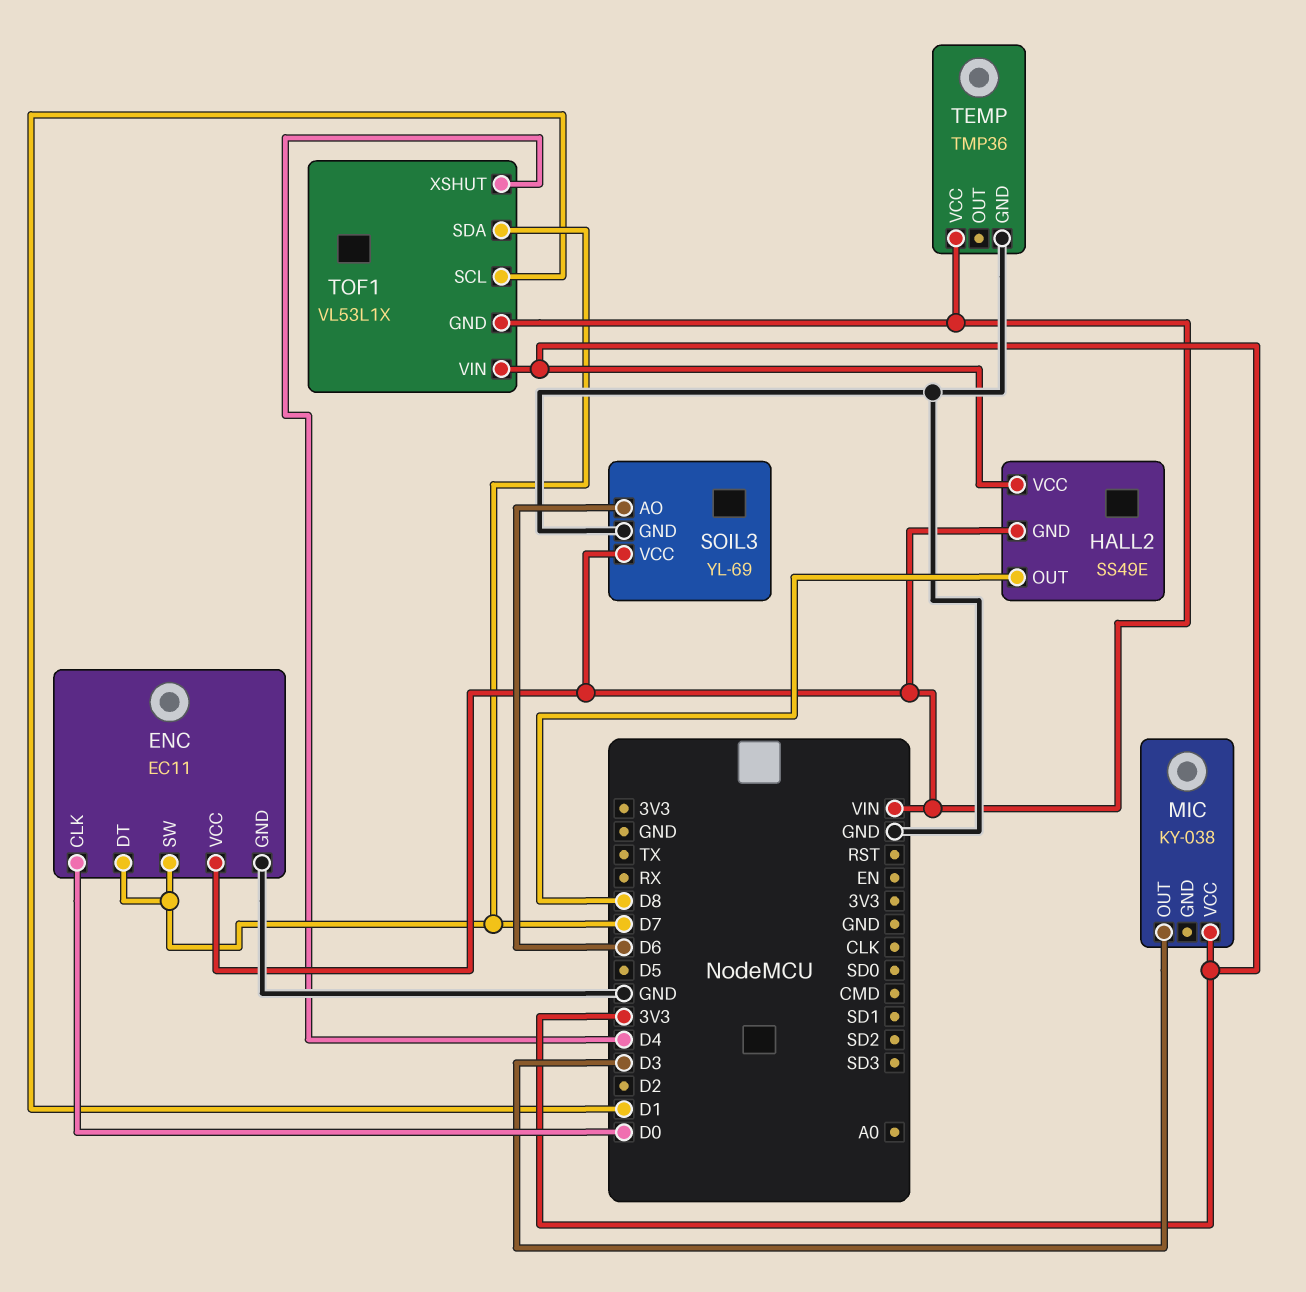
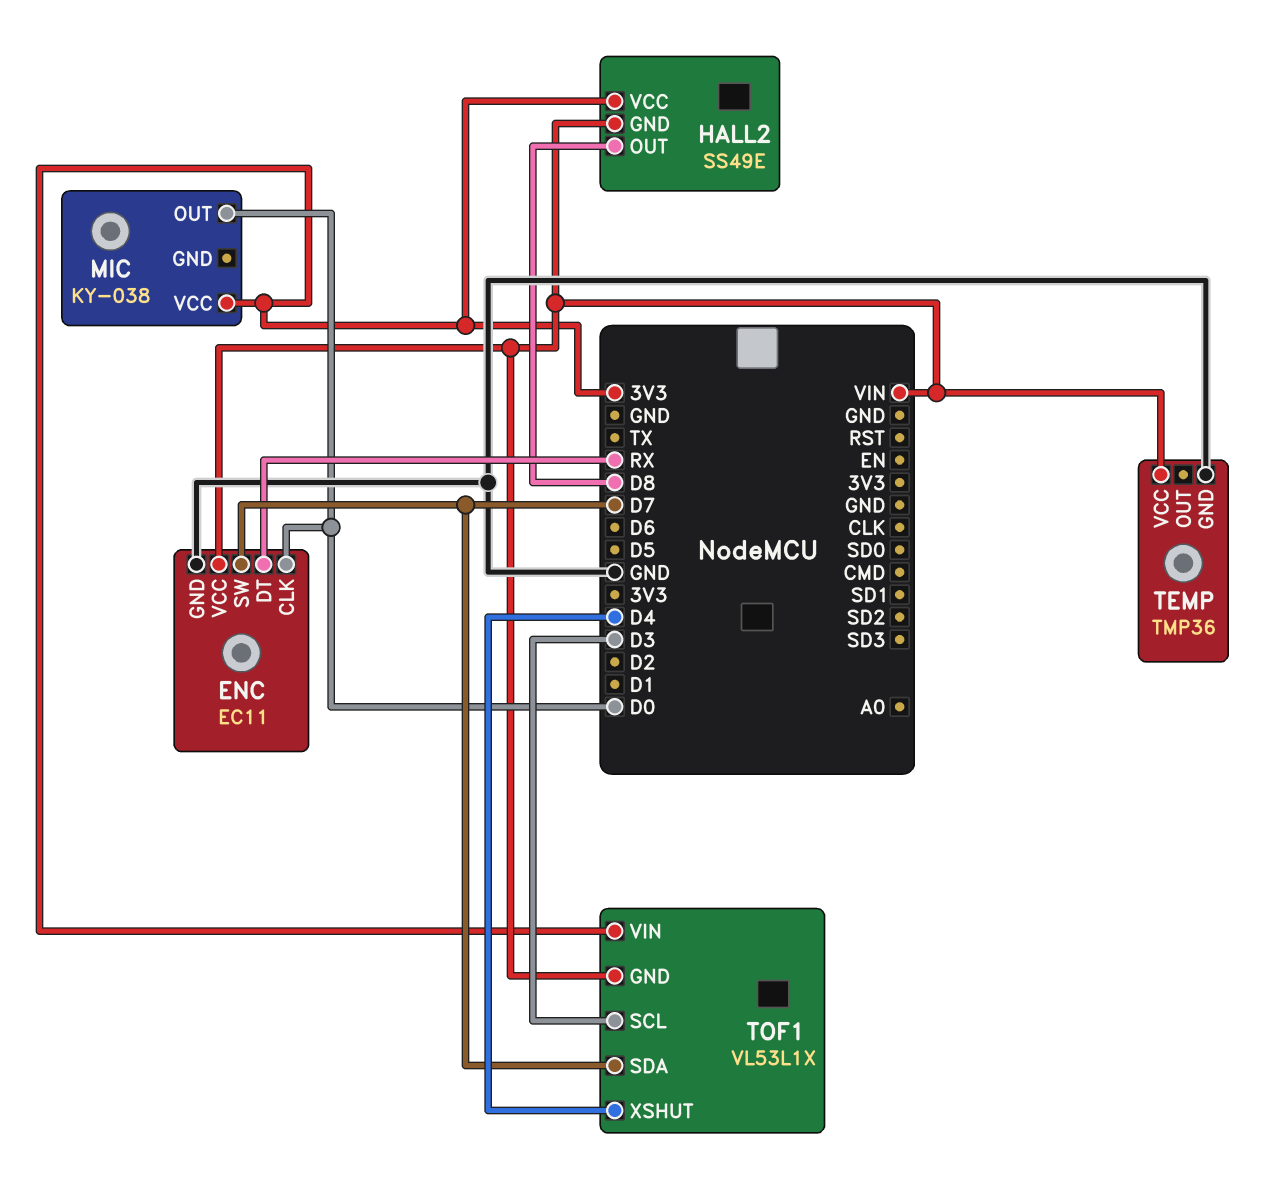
ENC pin DT: D7 -> RX
MIC pin OUT: D3 -> D0
SOIL3: YL-69 -> none
SOIL3 pin AO: D6 -> none
SOIL3 pin GND: GND -> none
SOIL3 pin VCC: VIN -> none
TOF1 pin SCL: D1 -> D3

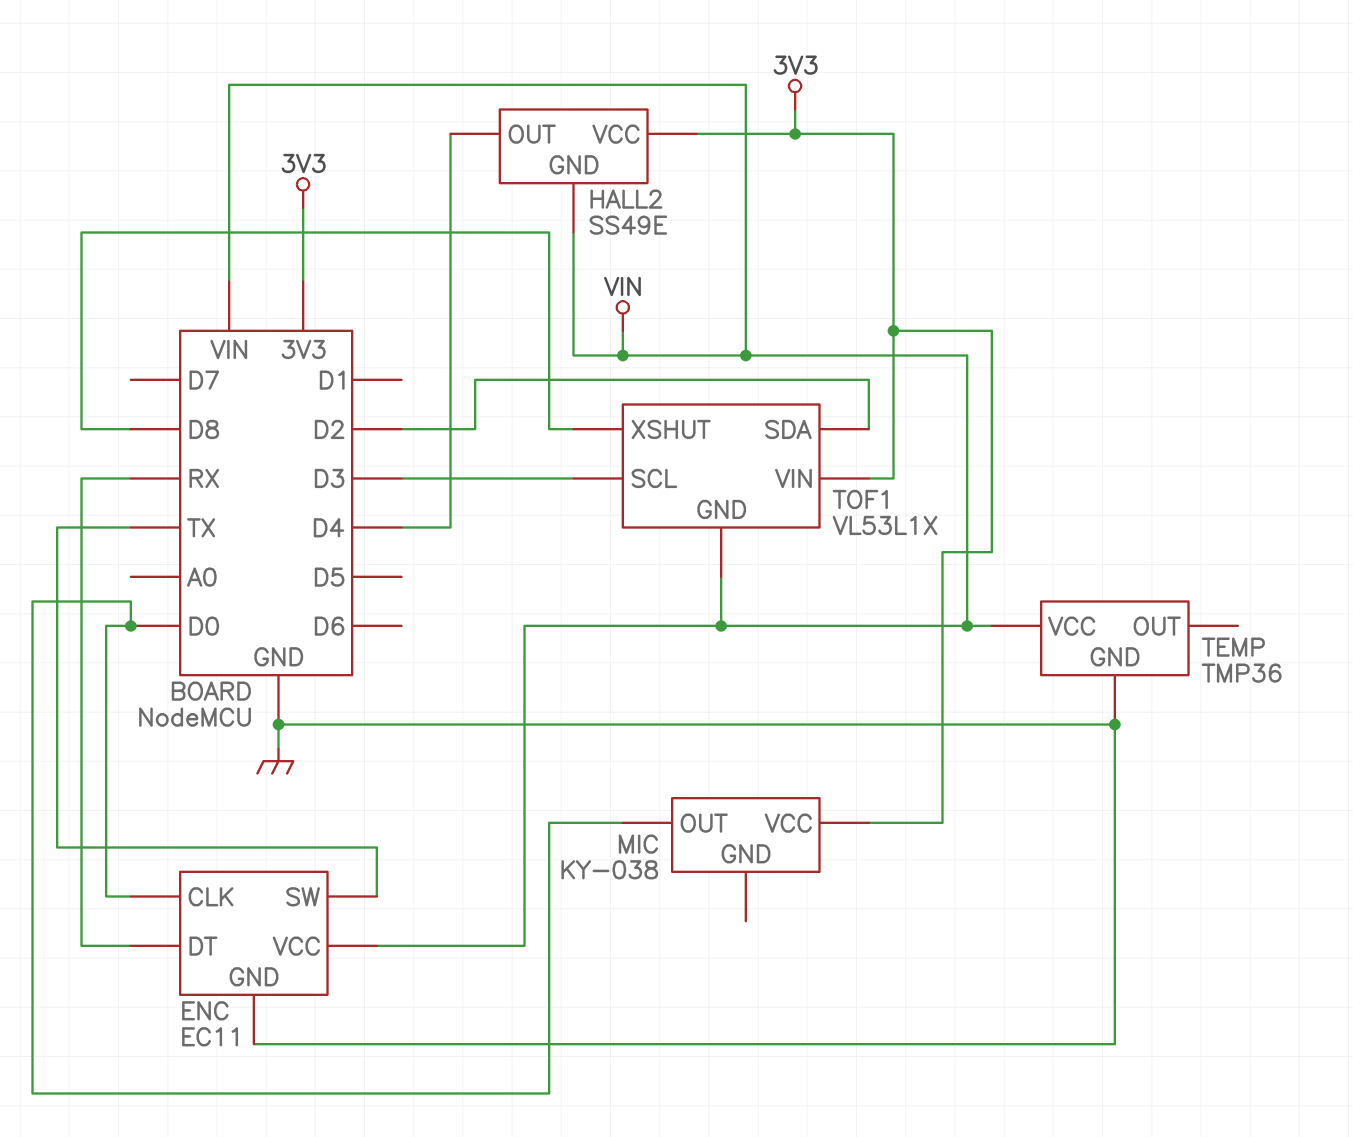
ENC pin SW: D7 -> TX
HALL2 pin OUT: D8 -> D4
TOF1 pin SDA: D7 -> D2
TOF1 pin XSHUT: D4 -> D8

